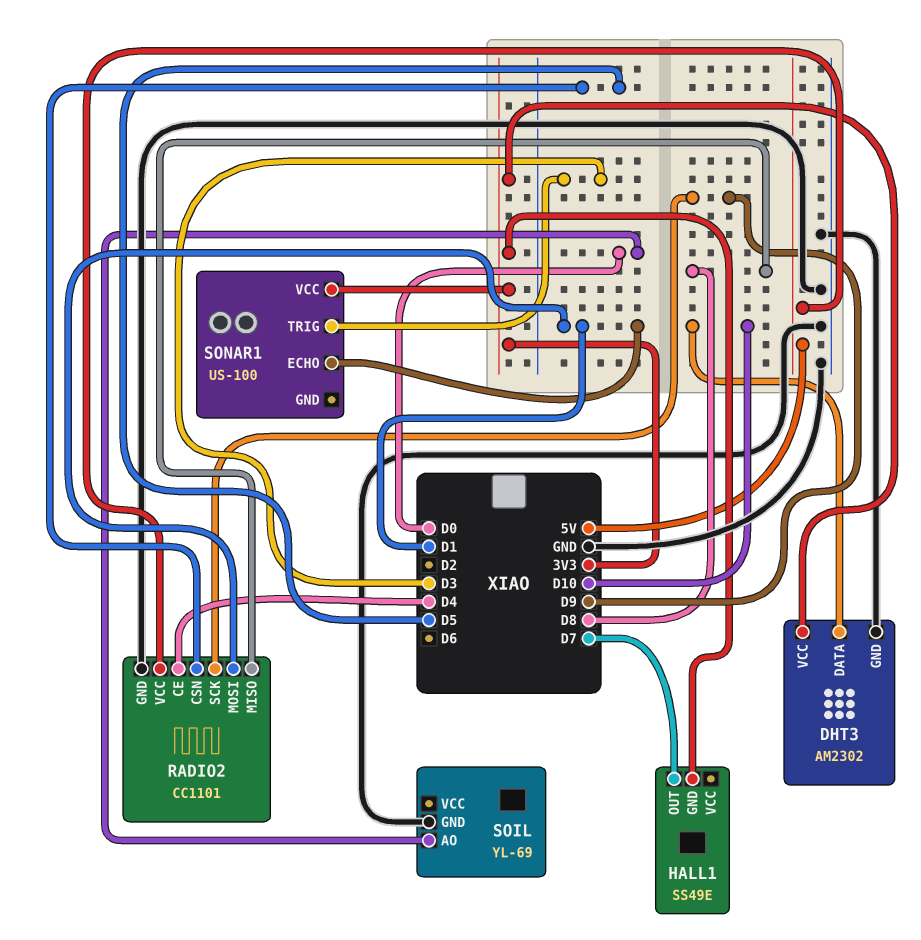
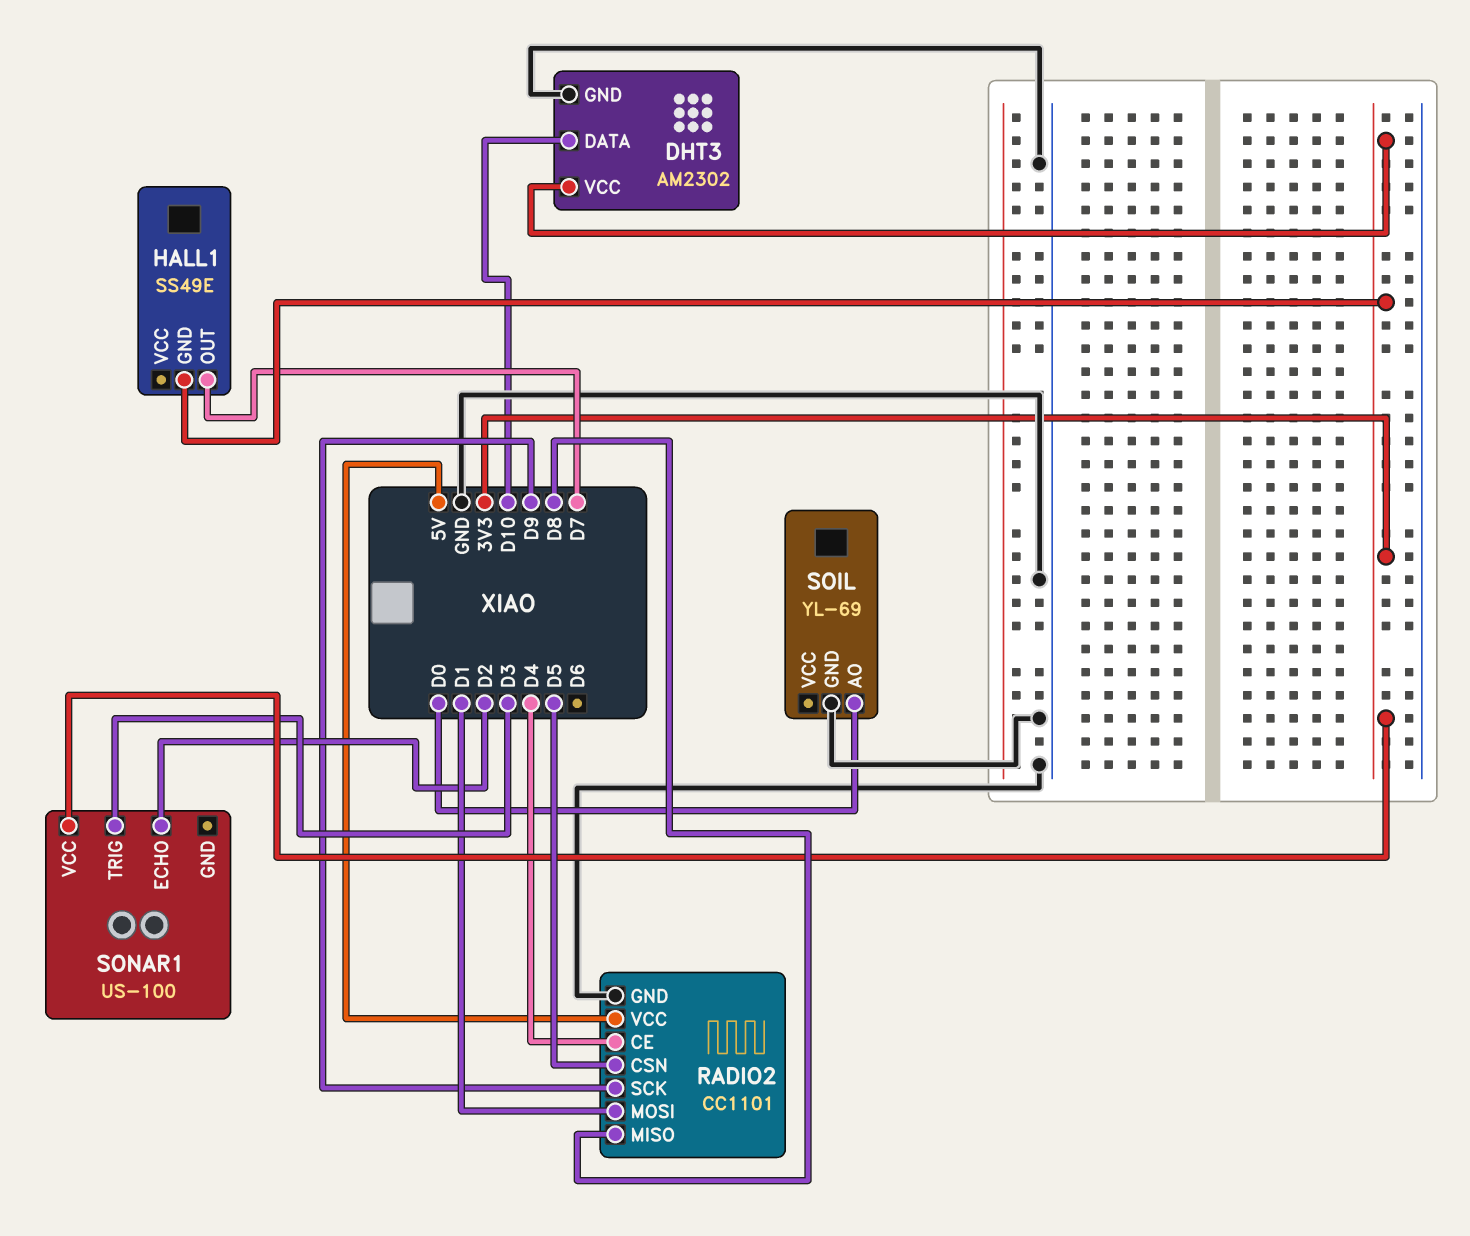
SONAR1 pin ECHO: D1 -> D2

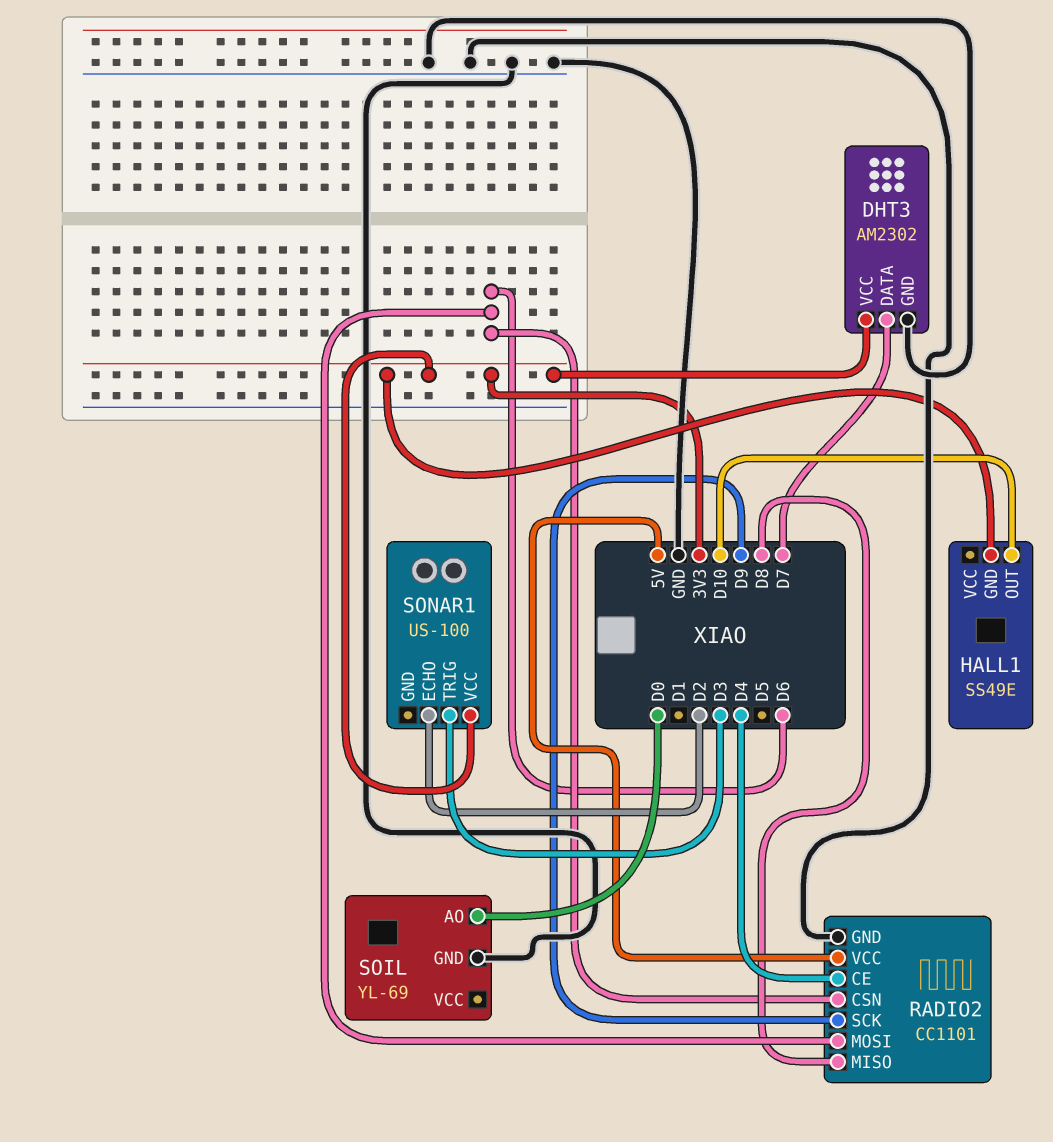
DHT3 pin DATA: D10 -> D7
HALL1 pin OUT: D7 -> D10
RADIO2 pin CSN: D5 -> D6
RADIO2 pin MOSI: D1 -> D6

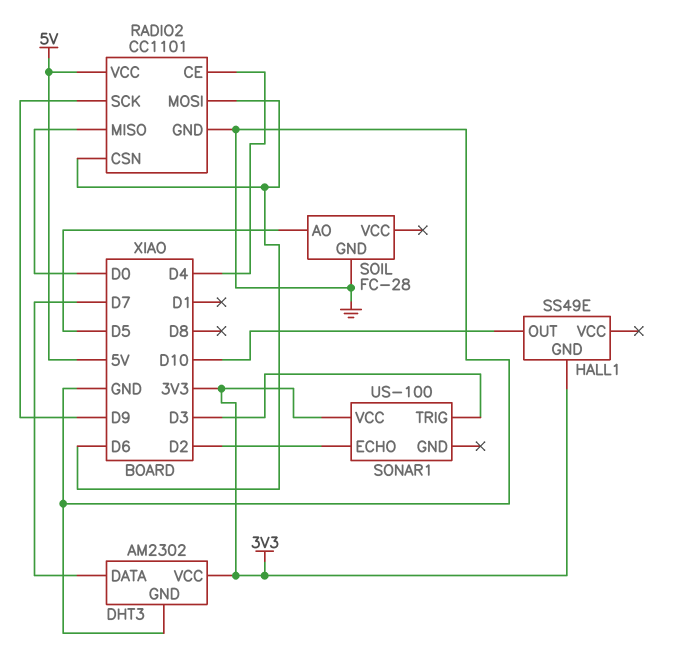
RADIO2 pin MISO: D8 -> D0
SOIL: YL-69 -> FC-28
SOIL pin AO: D0 -> D5

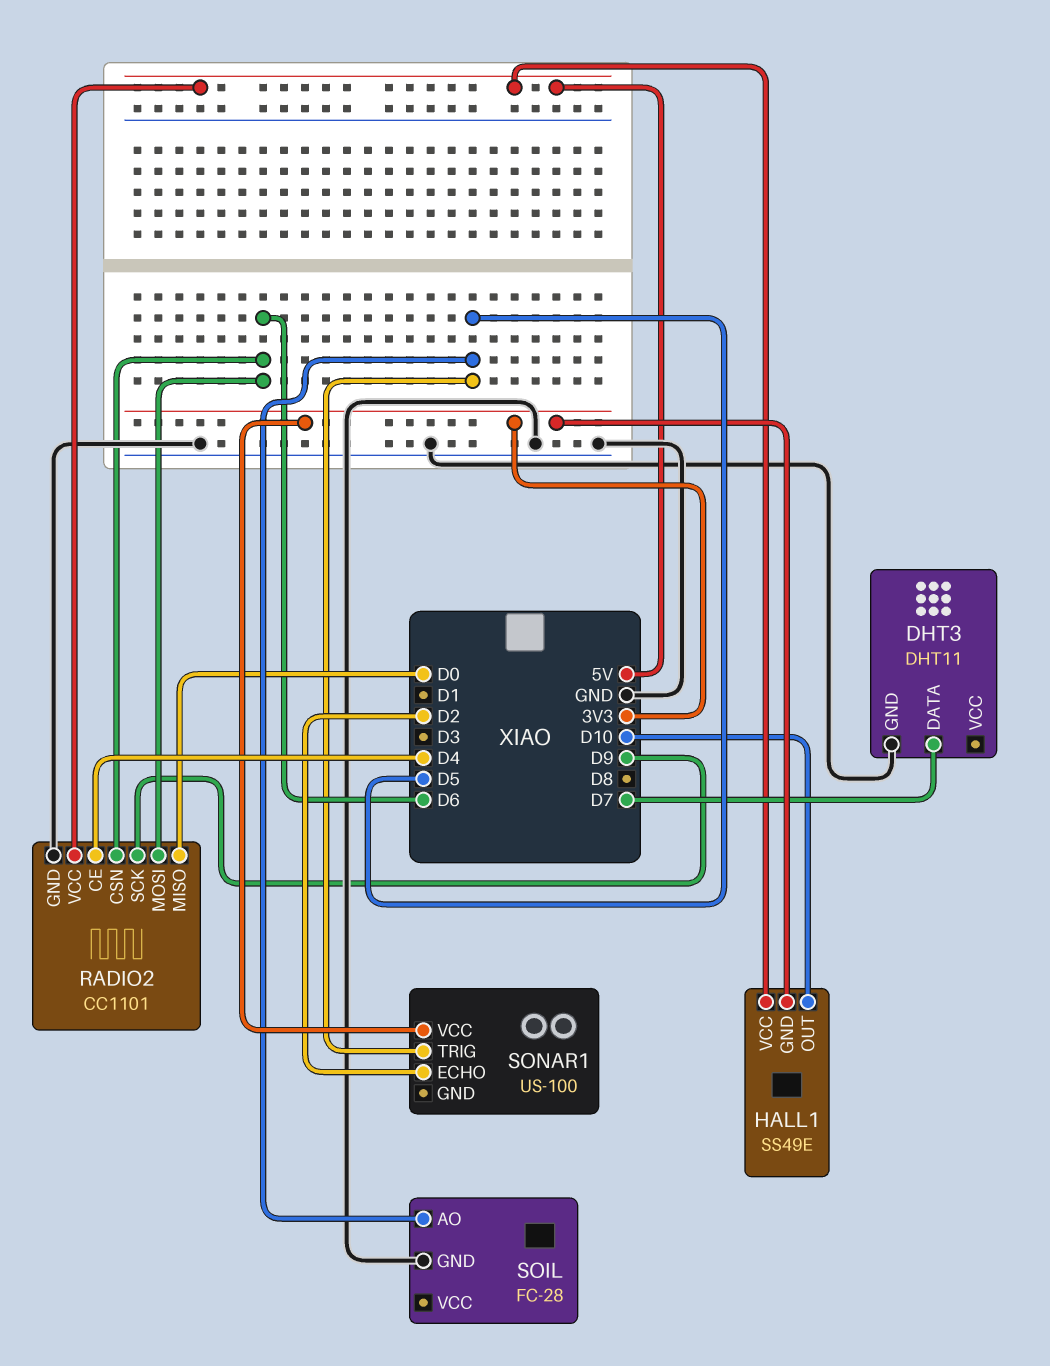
DHT3: AM2302 -> DHT11
DHT3 pin VCC: 3V3 -> none
HALL1 pin VCC: none -> 5V
SONAR1 pin TRIG: D3 -> D5

